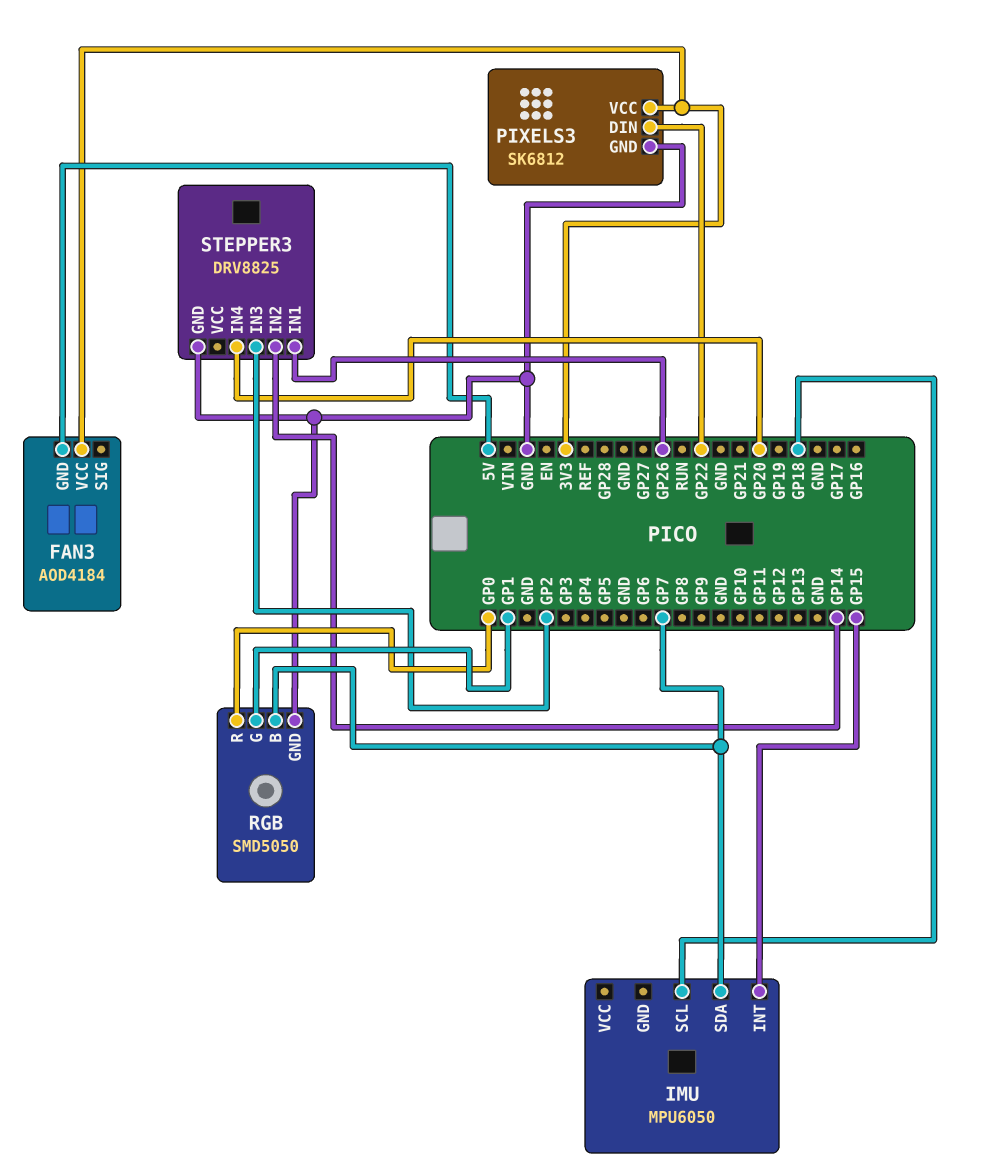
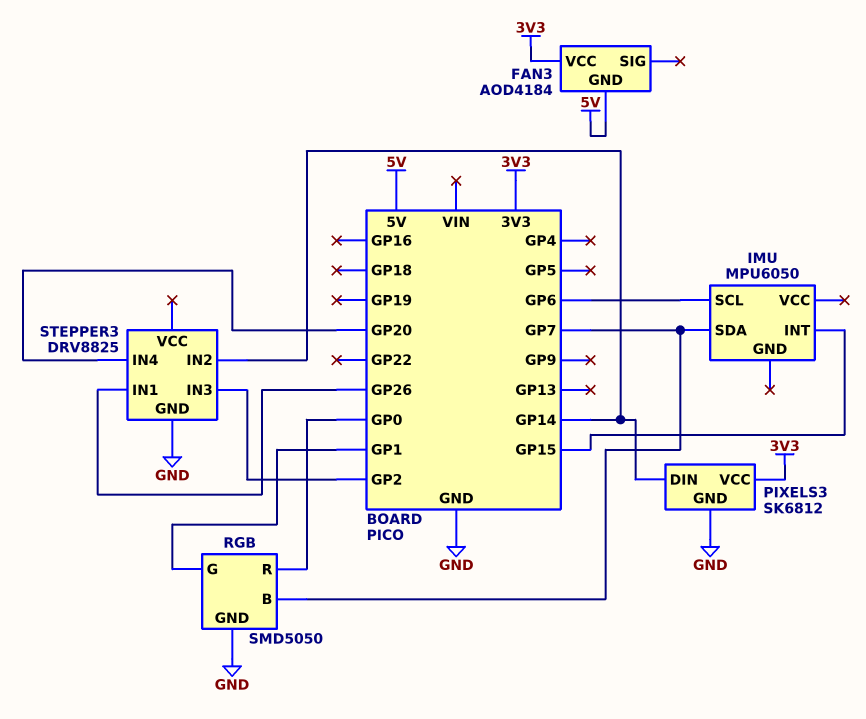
IMU pin SCL: GP18 -> GP6
PIXELS3 pin DIN: GP22 -> GP14

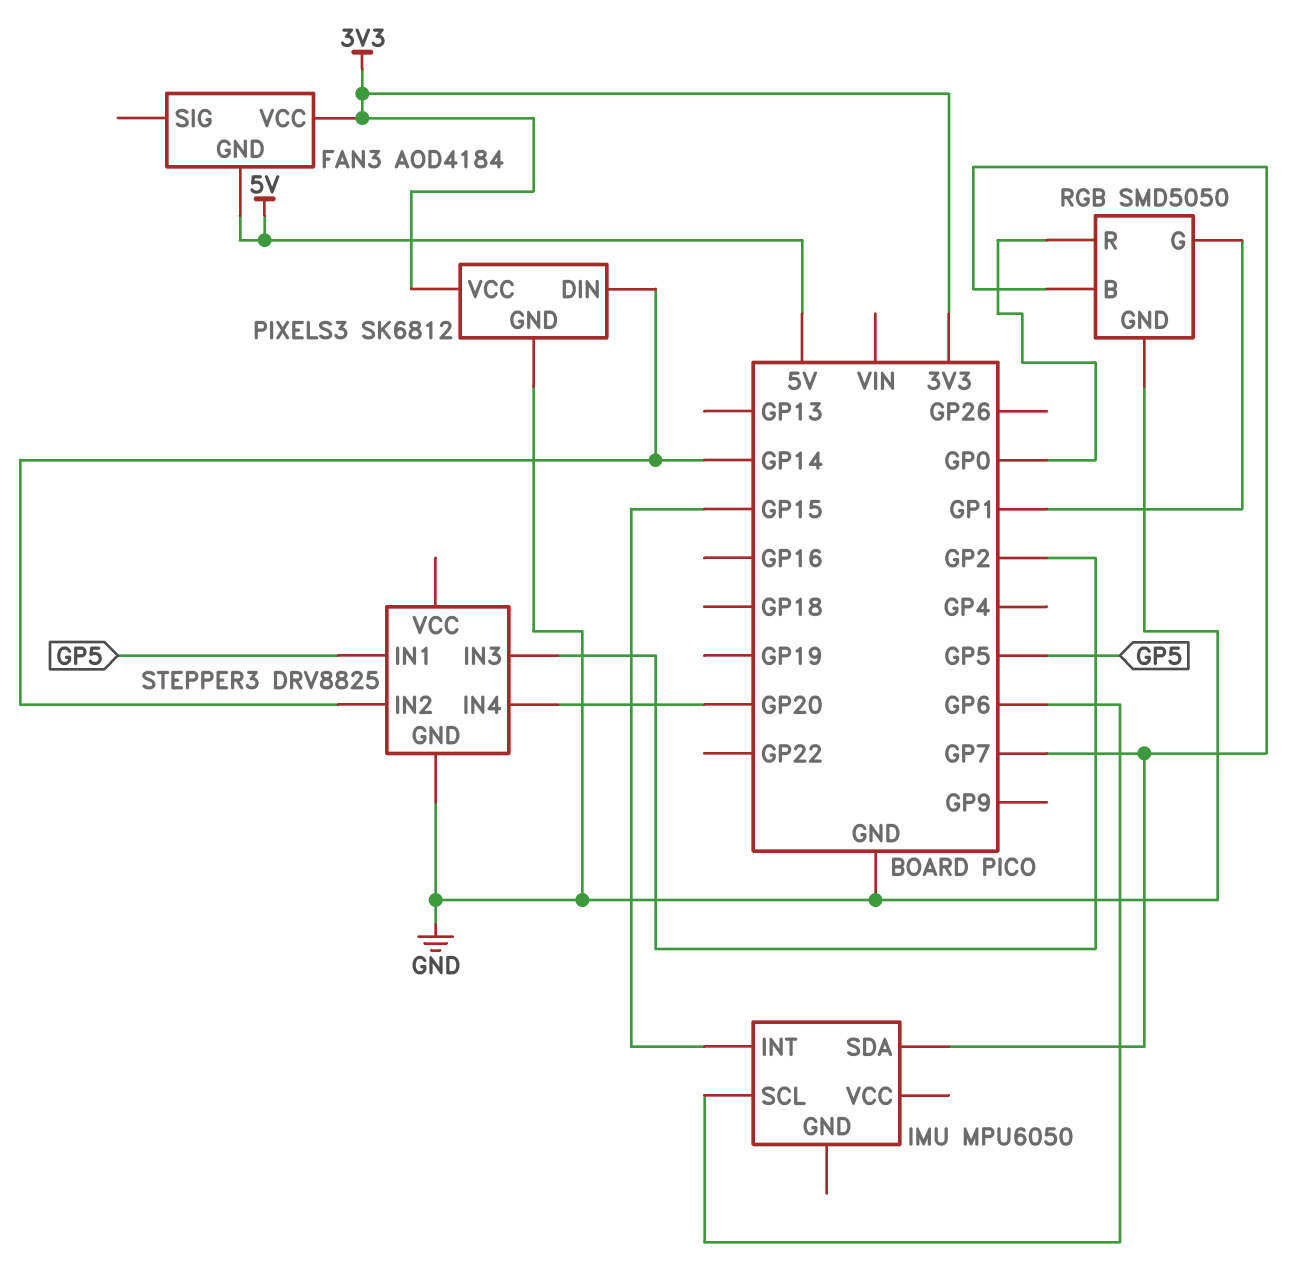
STEPPER3 pin IN1: GP26 -> GP5

